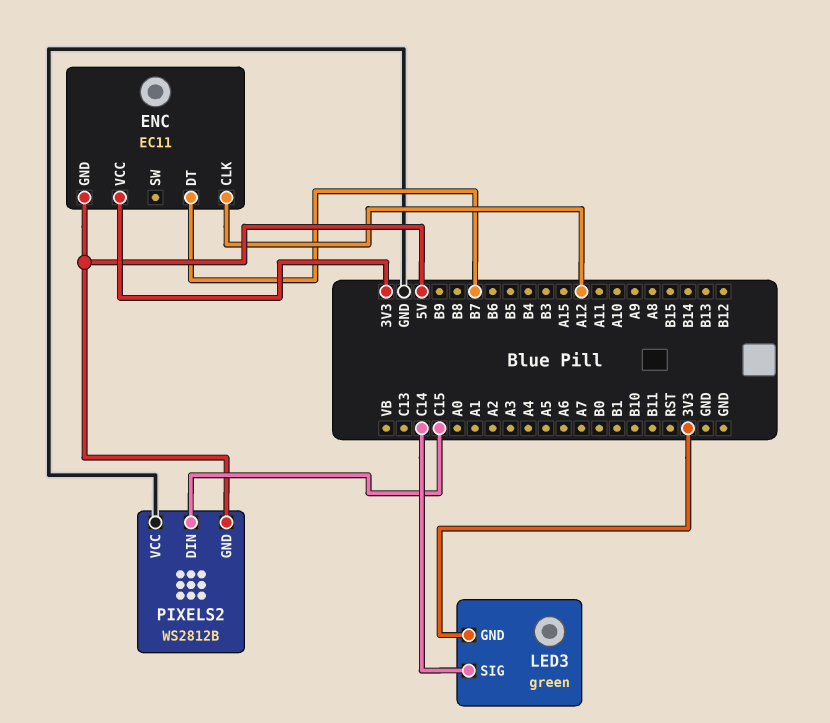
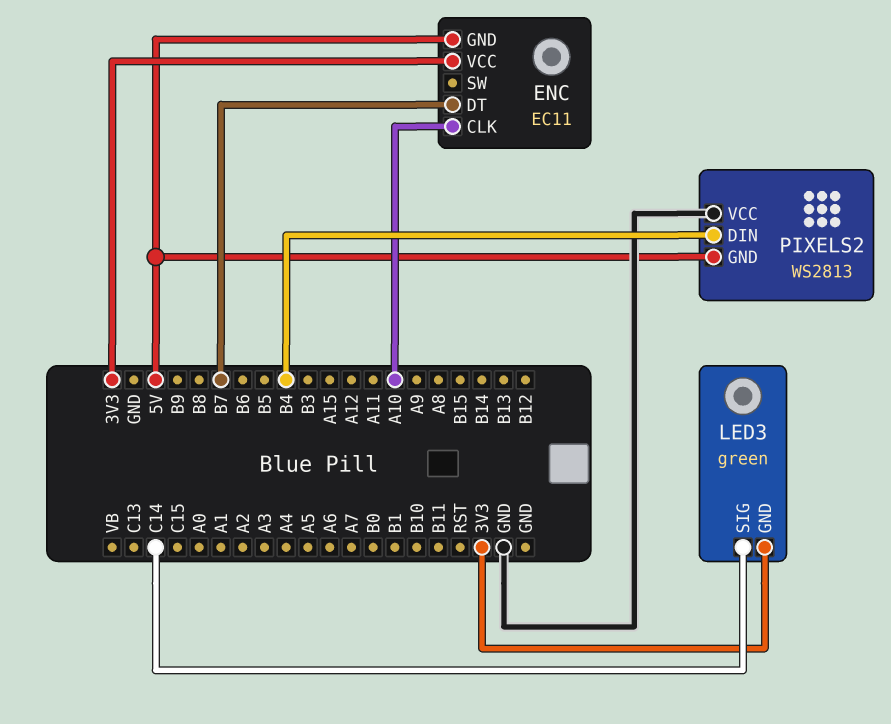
ENC pin CLK: A12 -> A10
PIXELS2: WS2812B -> WS2813
PIXELS2 pin DIN: C15 -> B4

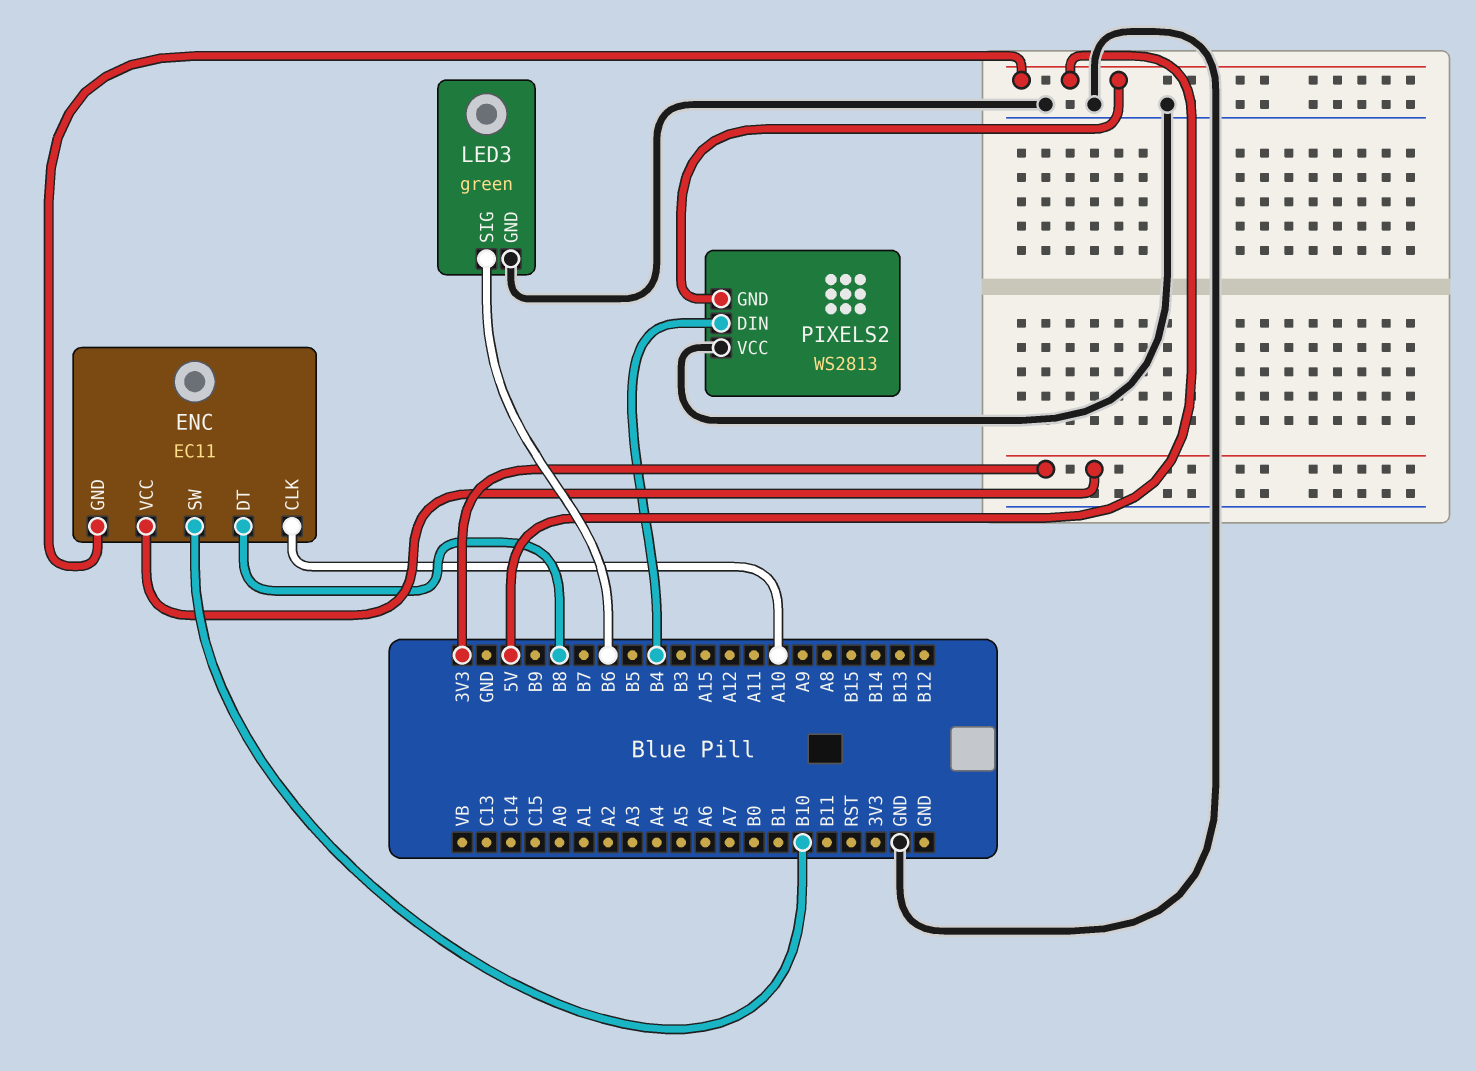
ENC pin DT: B7 -> B8
ENC pin SW: none -> B10
LED3 pin GND: 3V3 -> GND
LED3 pin SIG: C14 -> B6

